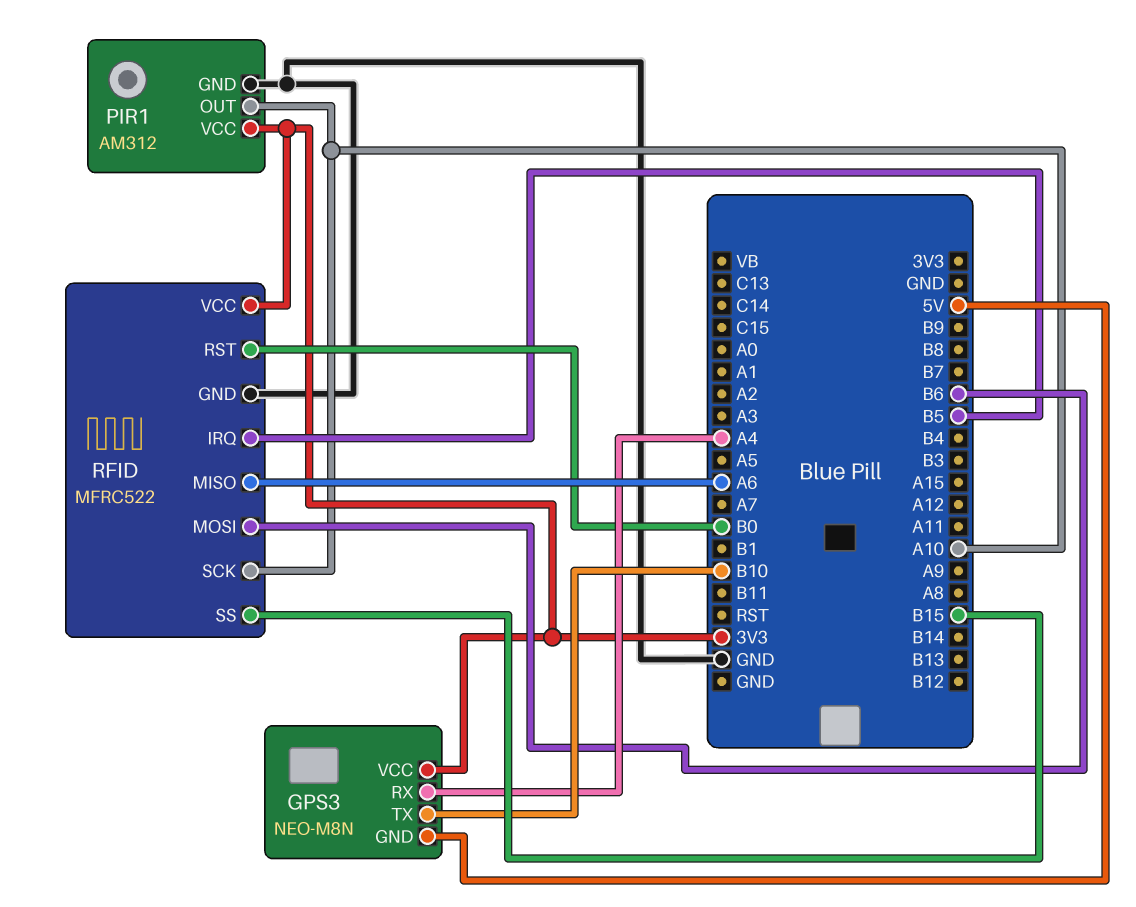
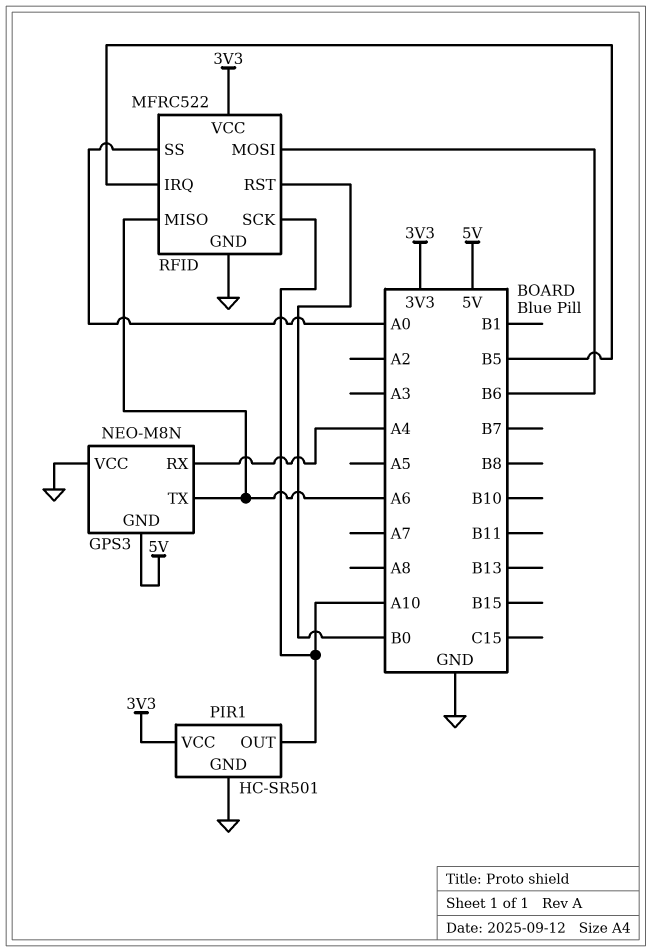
GPS3 pin TX: B10 -> A6
GPS3 pin VCC: 3V3 -> GND
PIR1: AM312 -> HC-SR501
RFID pin SS: B15 -> A0

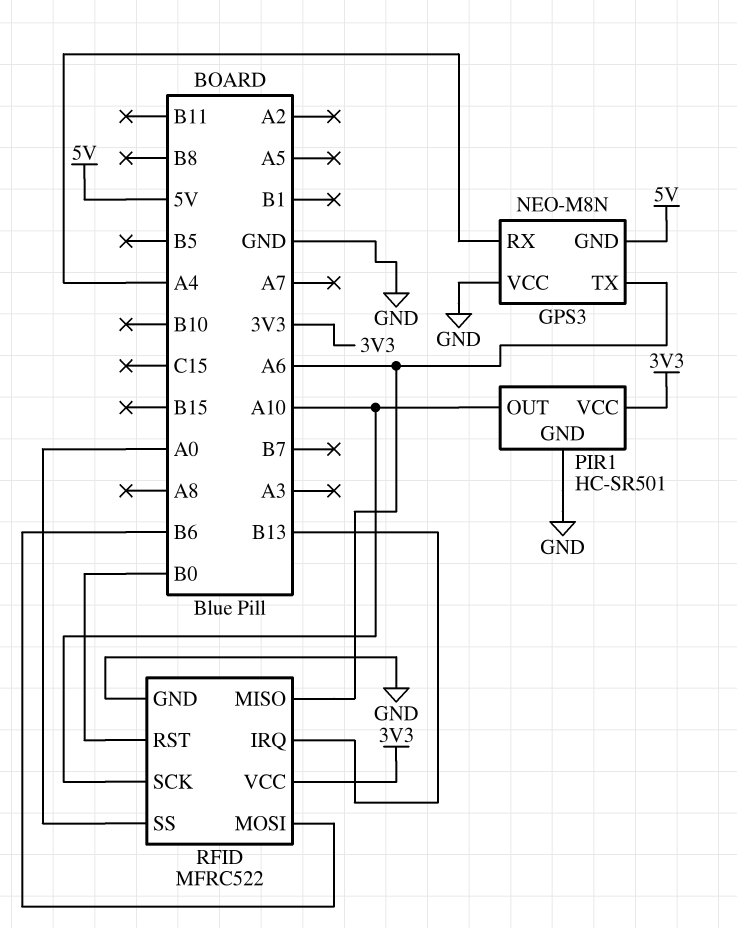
RFID pin IRQ: B5 -> B13

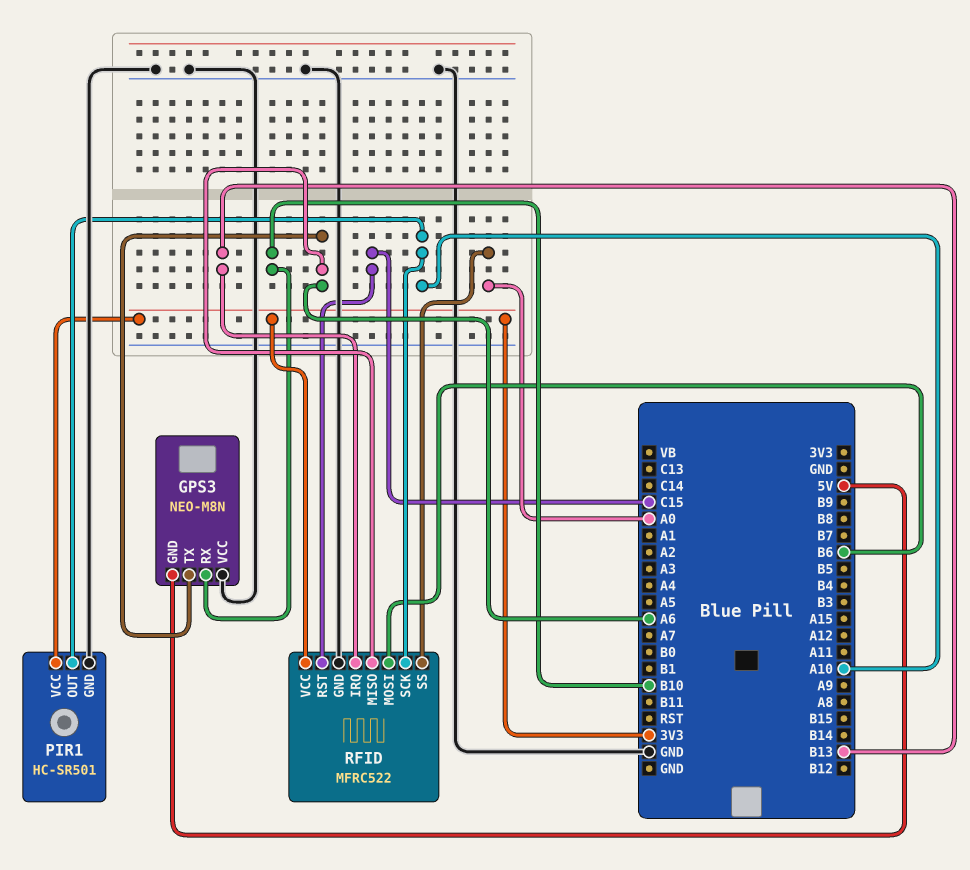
GPS3 pin RX: A4 -> B10
RFID pin RST: B0 -> C15

